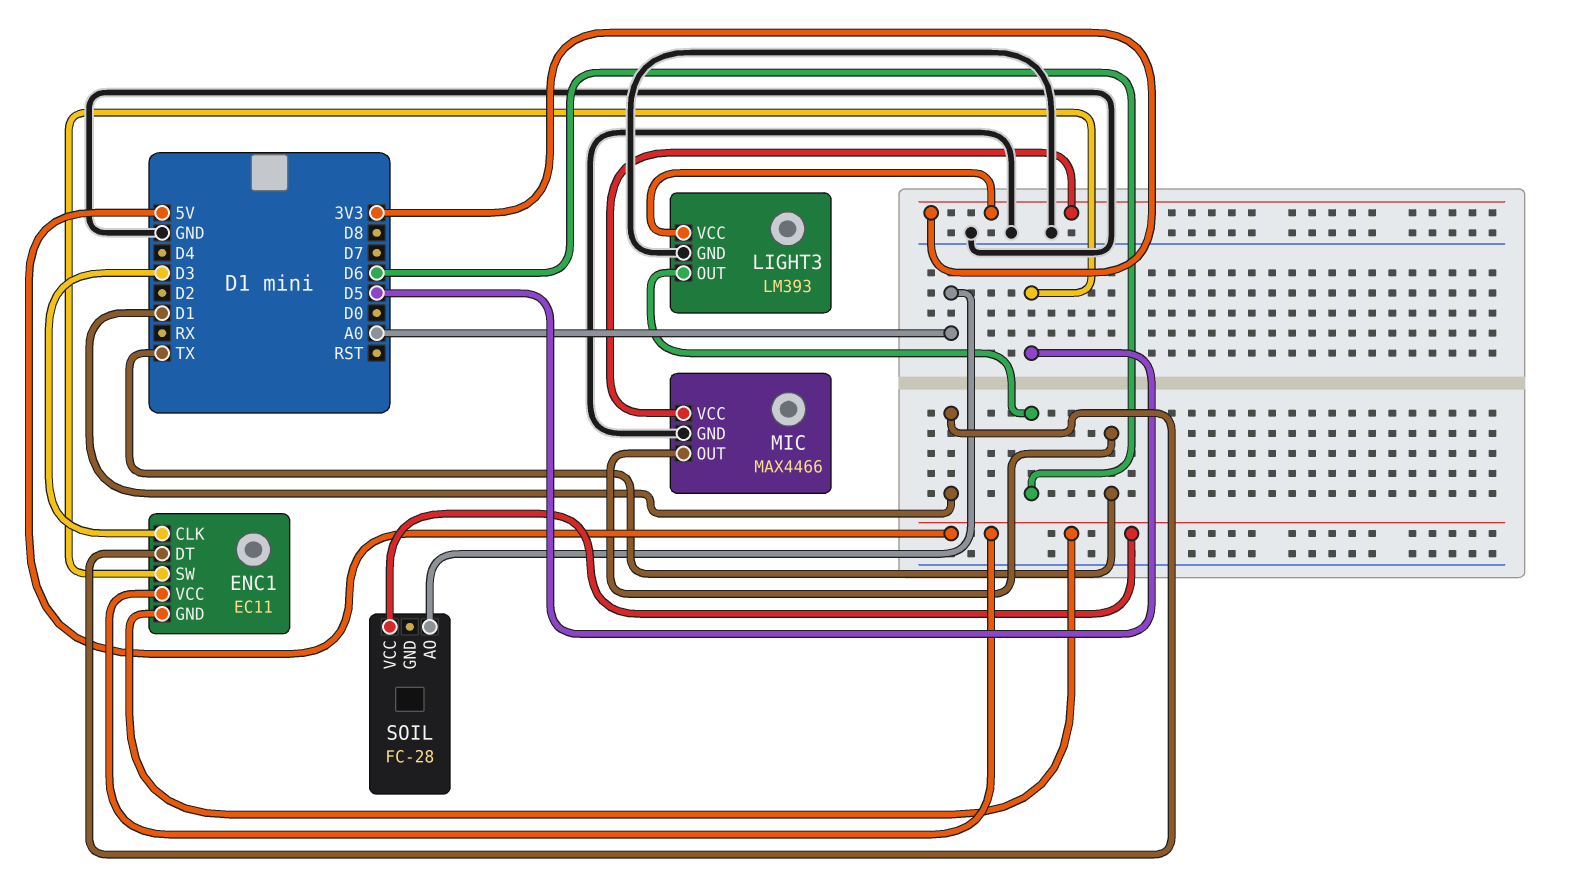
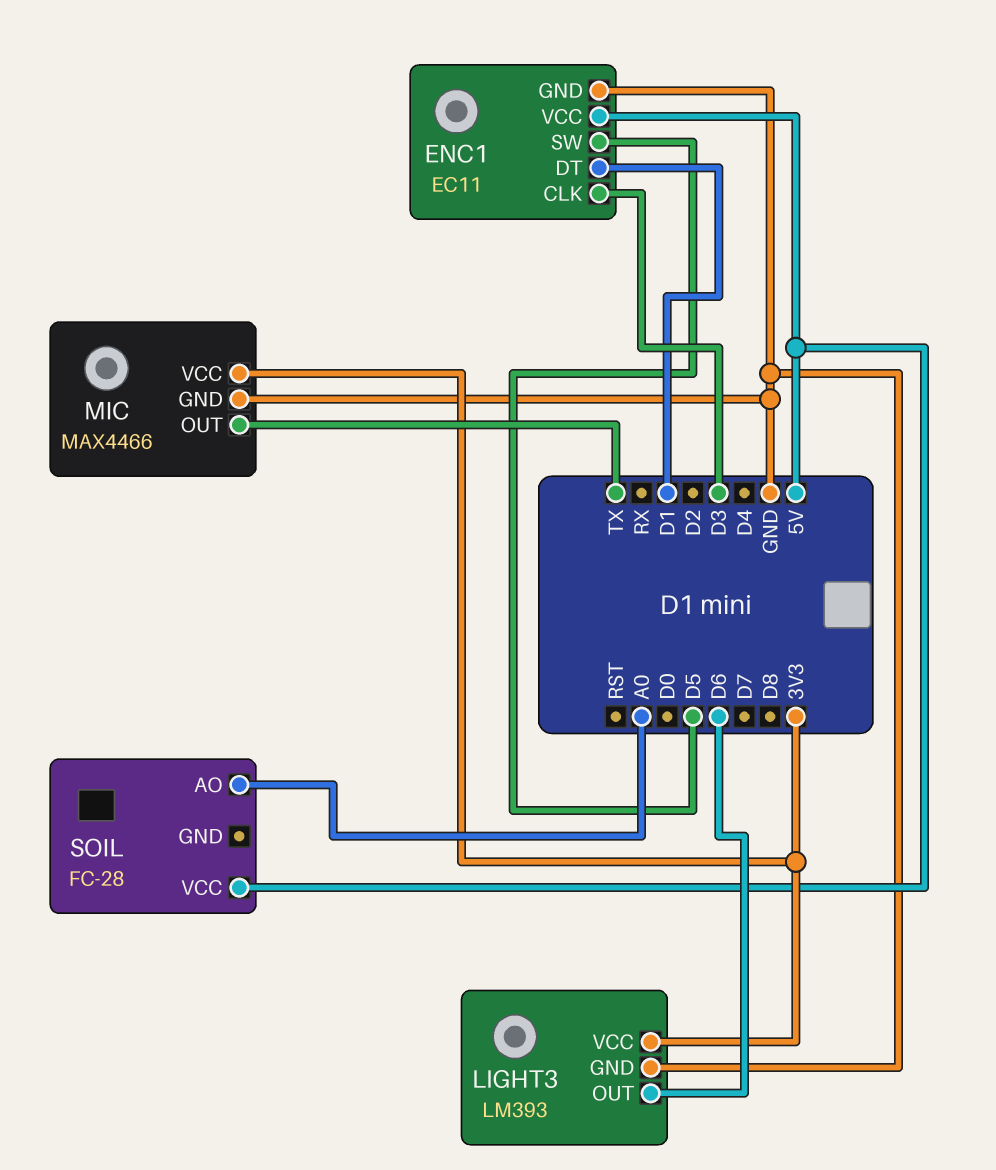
ENC1 pin GND: 5V -> GND

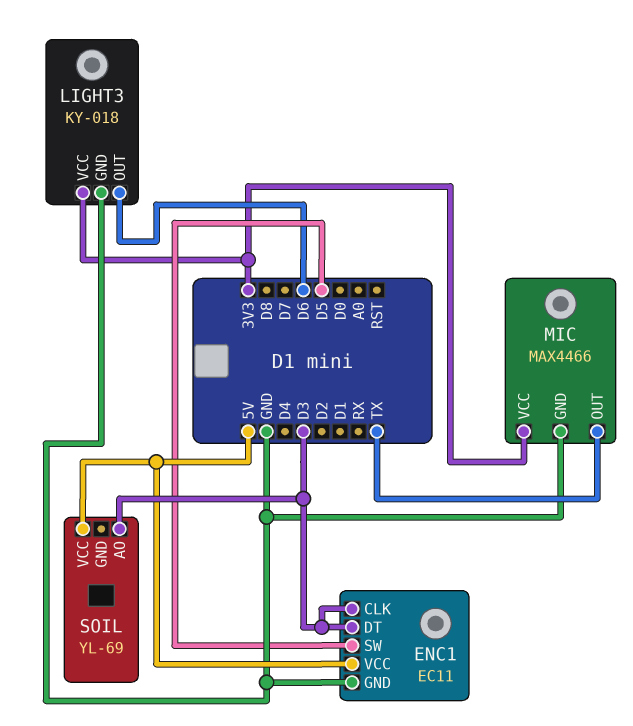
ENC1 pin DT: D1 -> D3
LIGHT3: LM393 -> KY-018
SOIL: FC-28 -> YL-69
SOIL pin AO: A0 -> D3

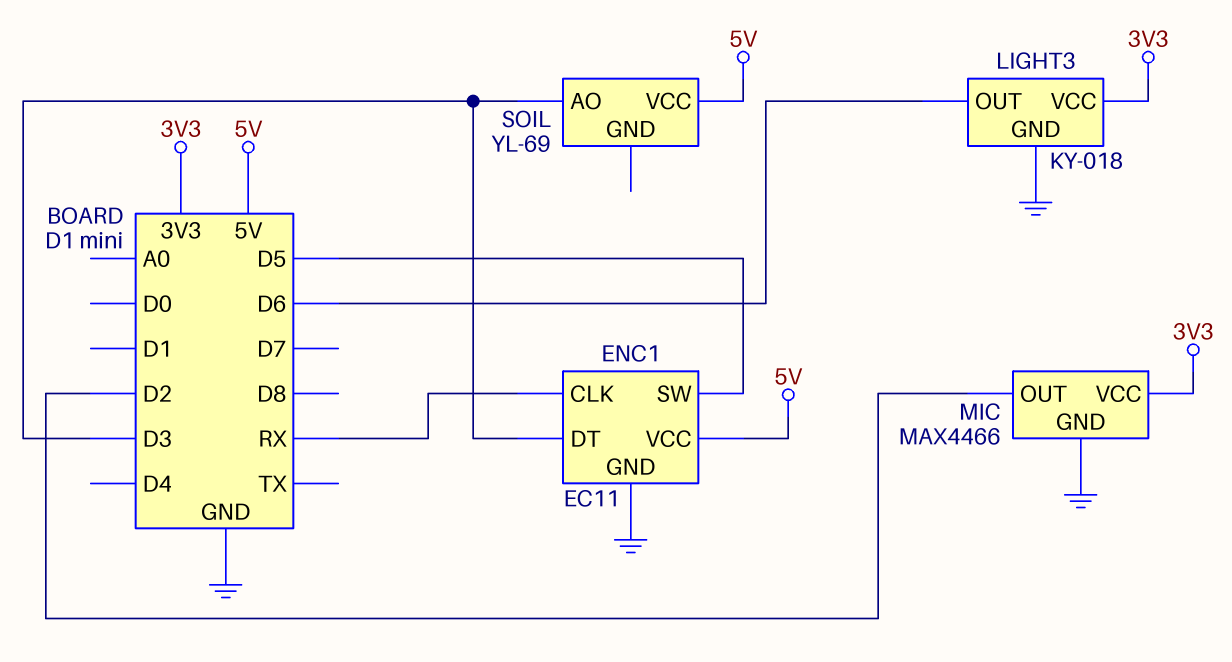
ENC1 pin CLK: D3 -> RX
MIC pin OUT: TX -> D2

